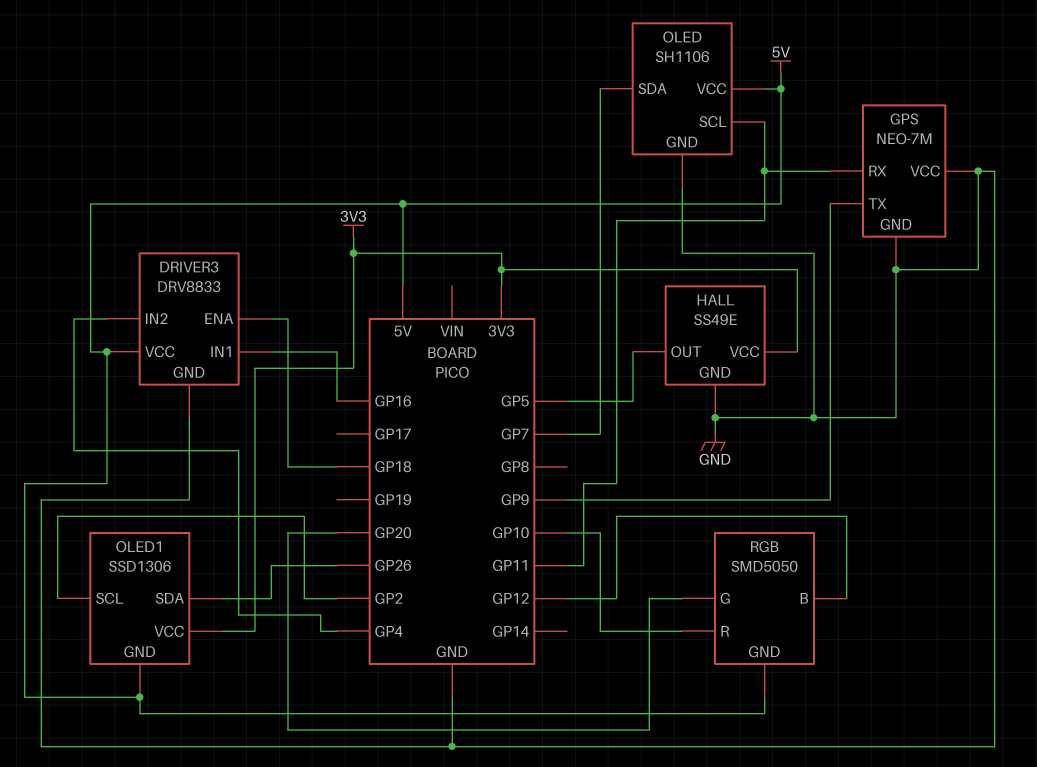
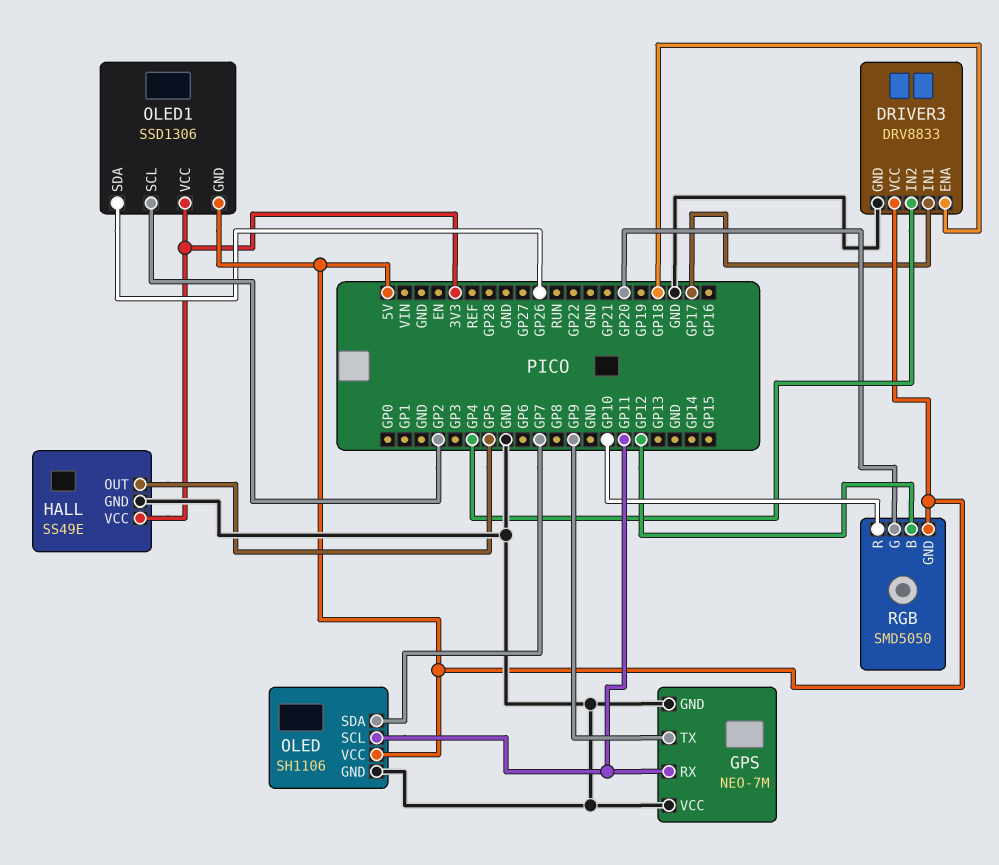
DRIVER3 pin IN1: GP16 -> GP17

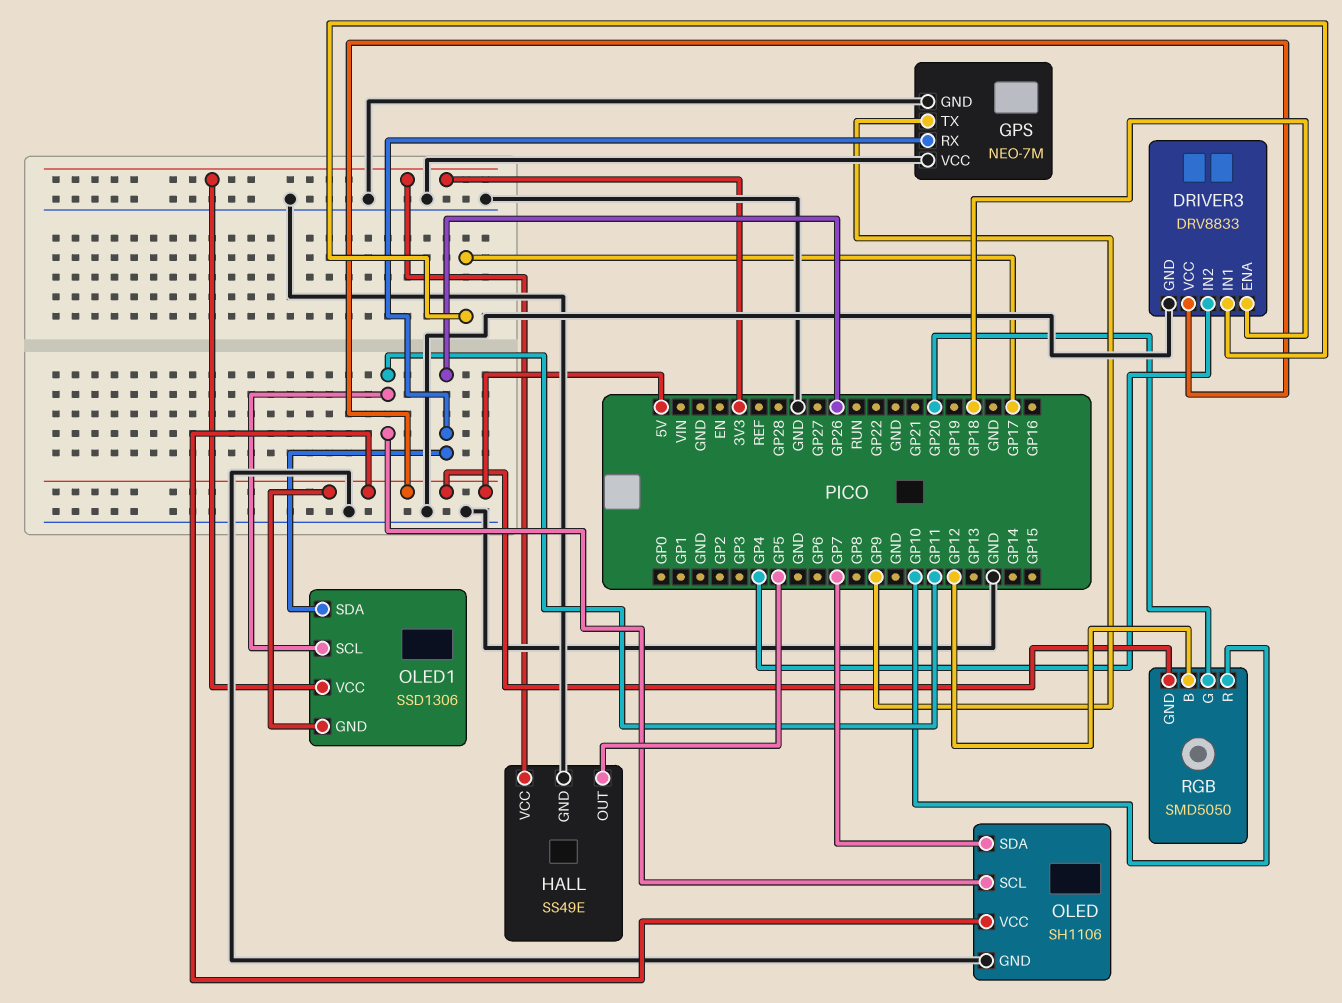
GPS pin RX: GP11 -> GP26
OLED1 pin SCL: GP2 -> GP11

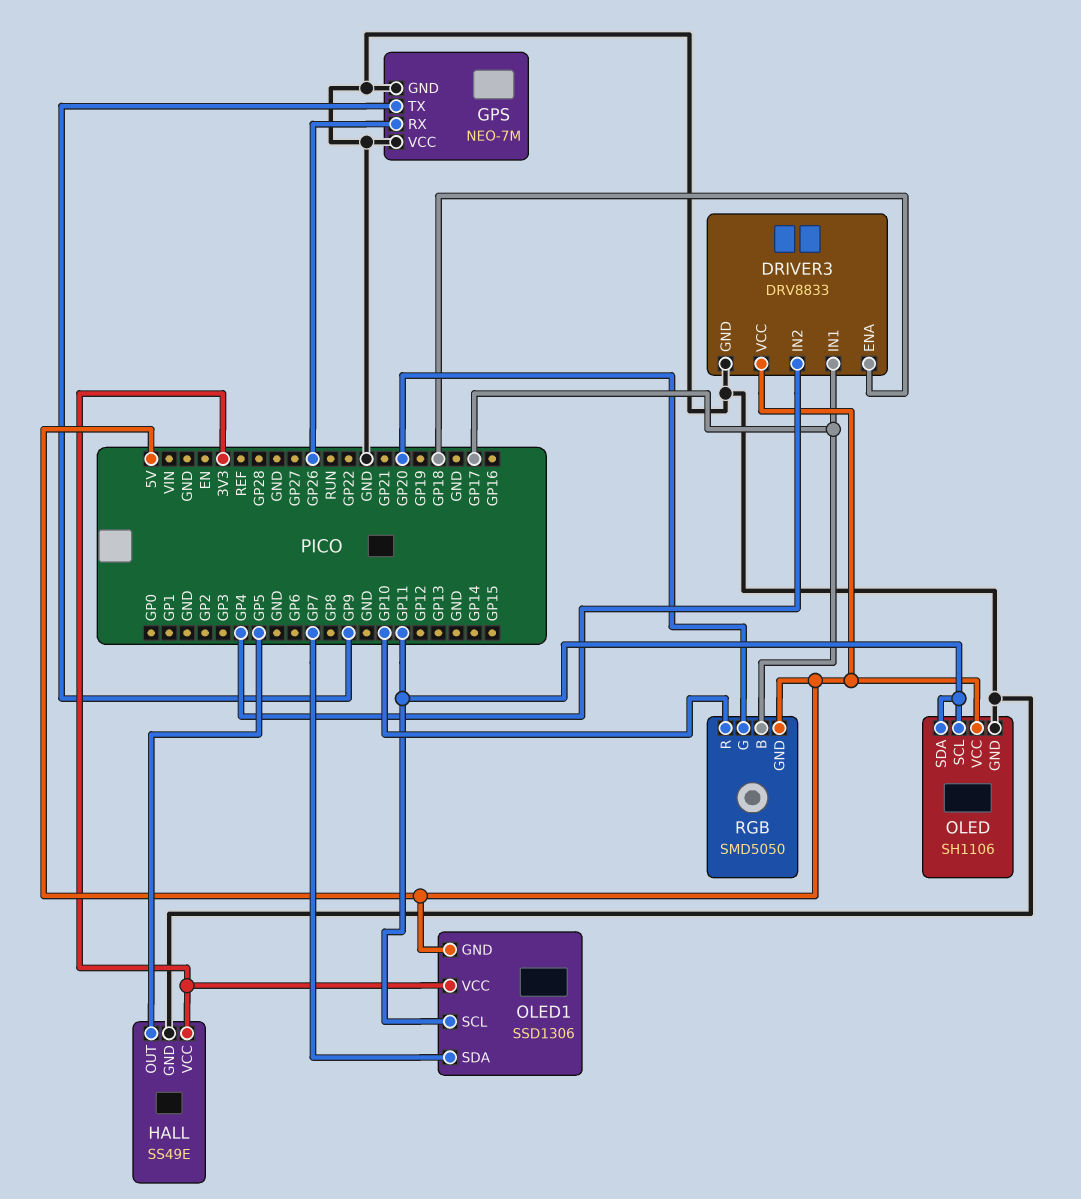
OLED pin SDA: GP7 -> GP11
OLED1 pin SDA: GP26 -> GP7
RGB pin B: GP12 -> GP17

